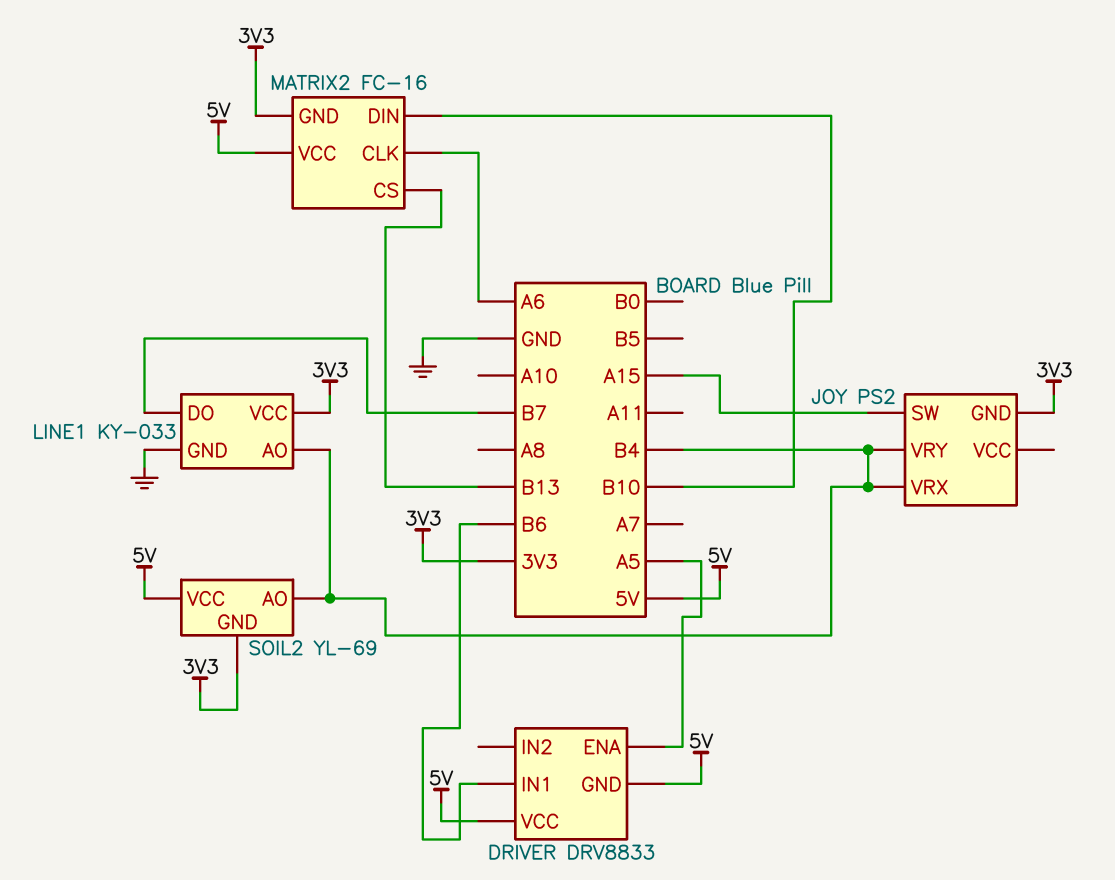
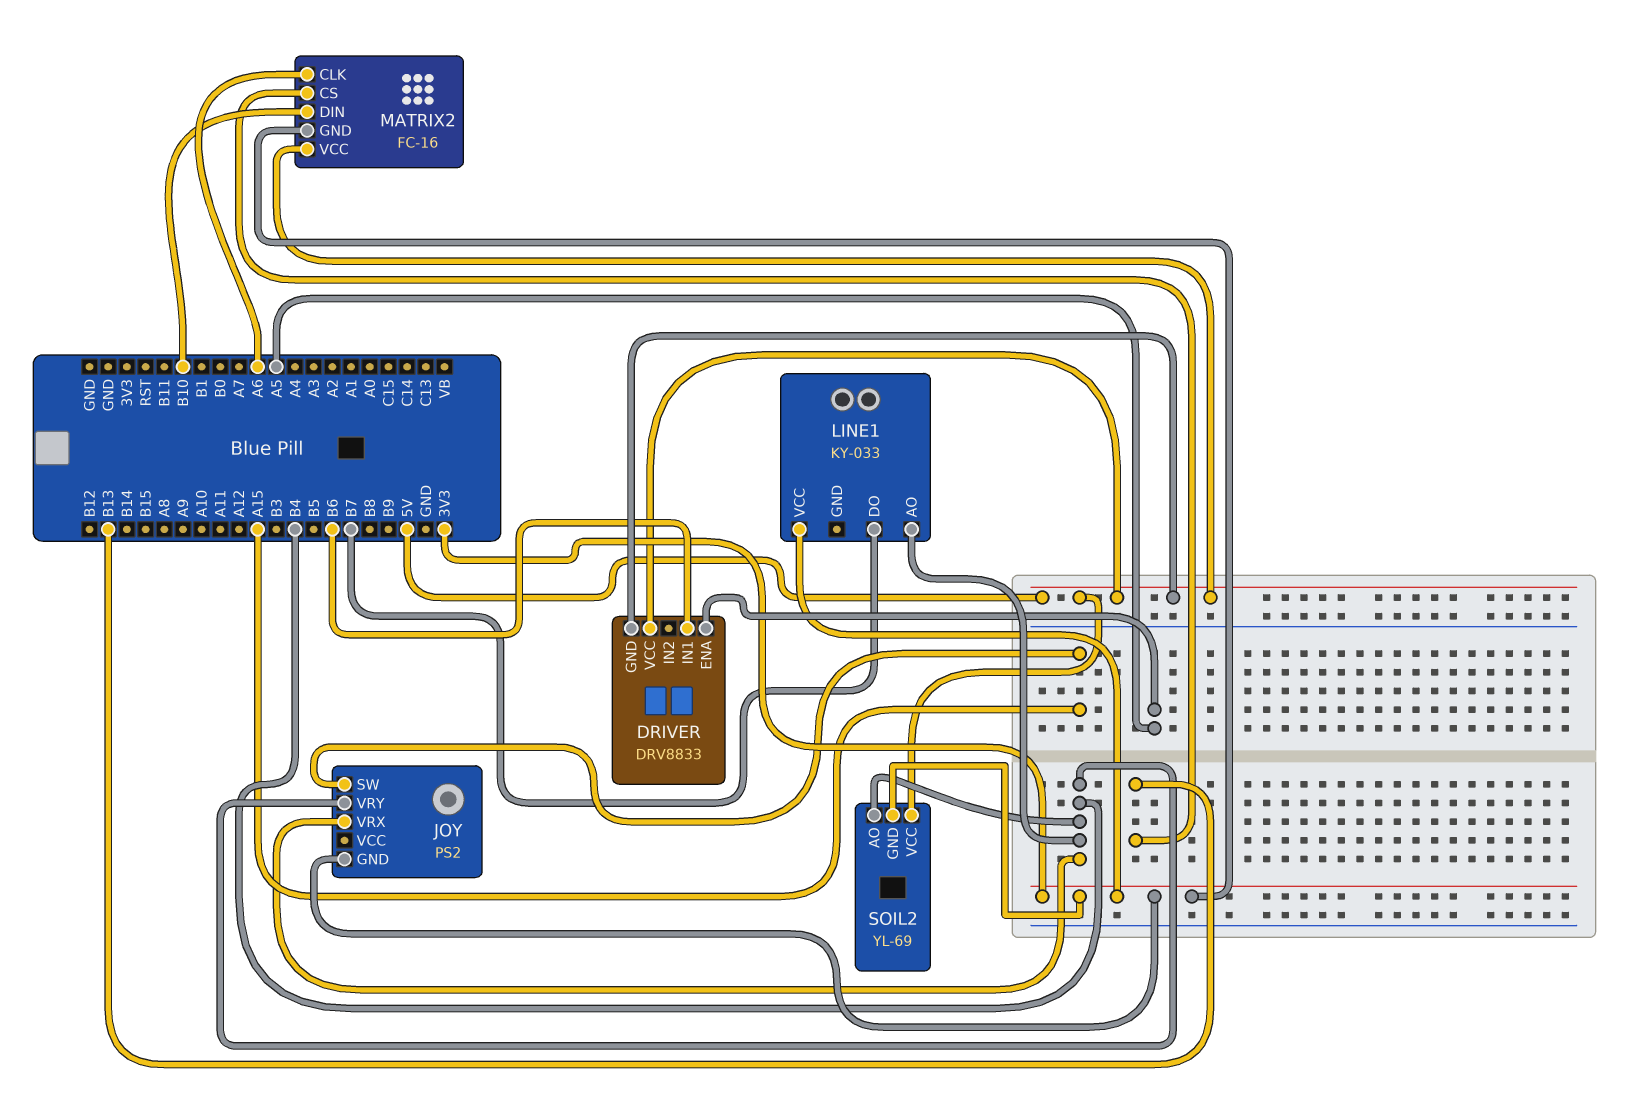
LINE1 pin GND: GND -> none

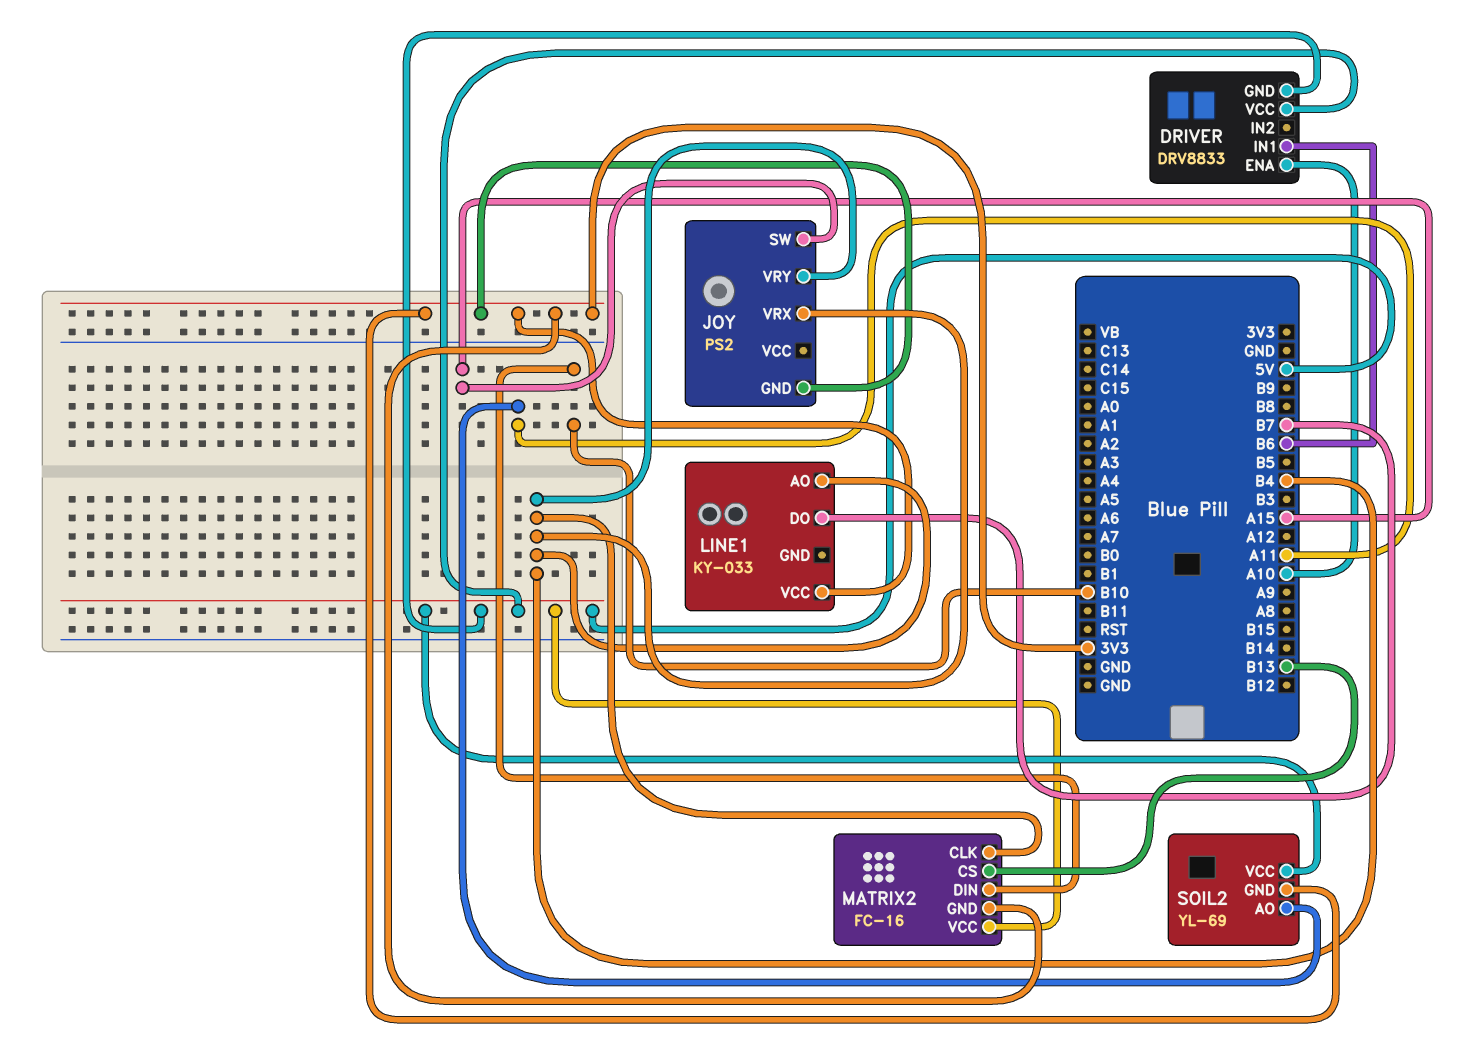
DRIVER pin ENA: A5 -> A10
MATRIX2 pin CLK: A6 -> B4
SOIL2 pin AO: B4 -> A11

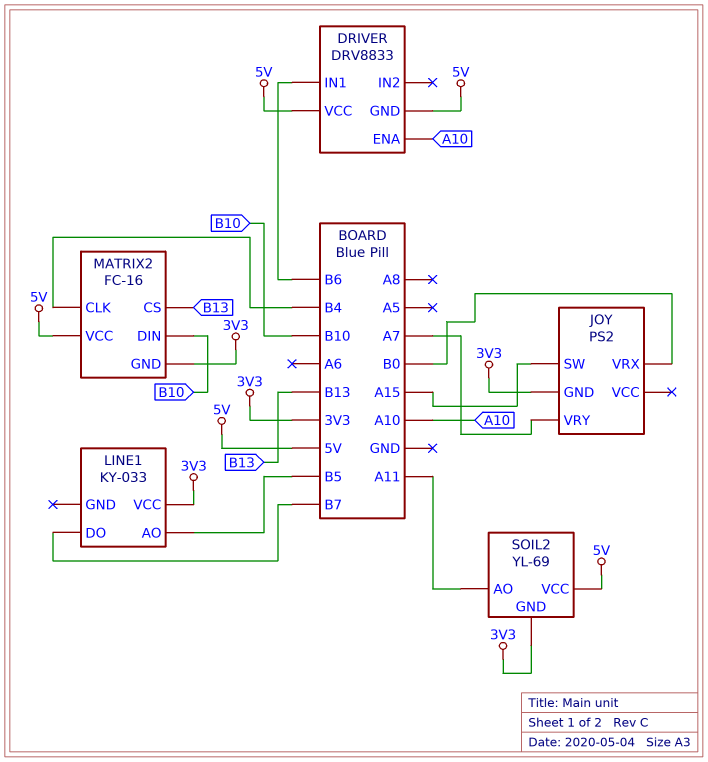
JOY pin VRX: B4 -> B0
JOY pin VRY: B4 -> A7
LINE1 pin AO: B4 -> B5

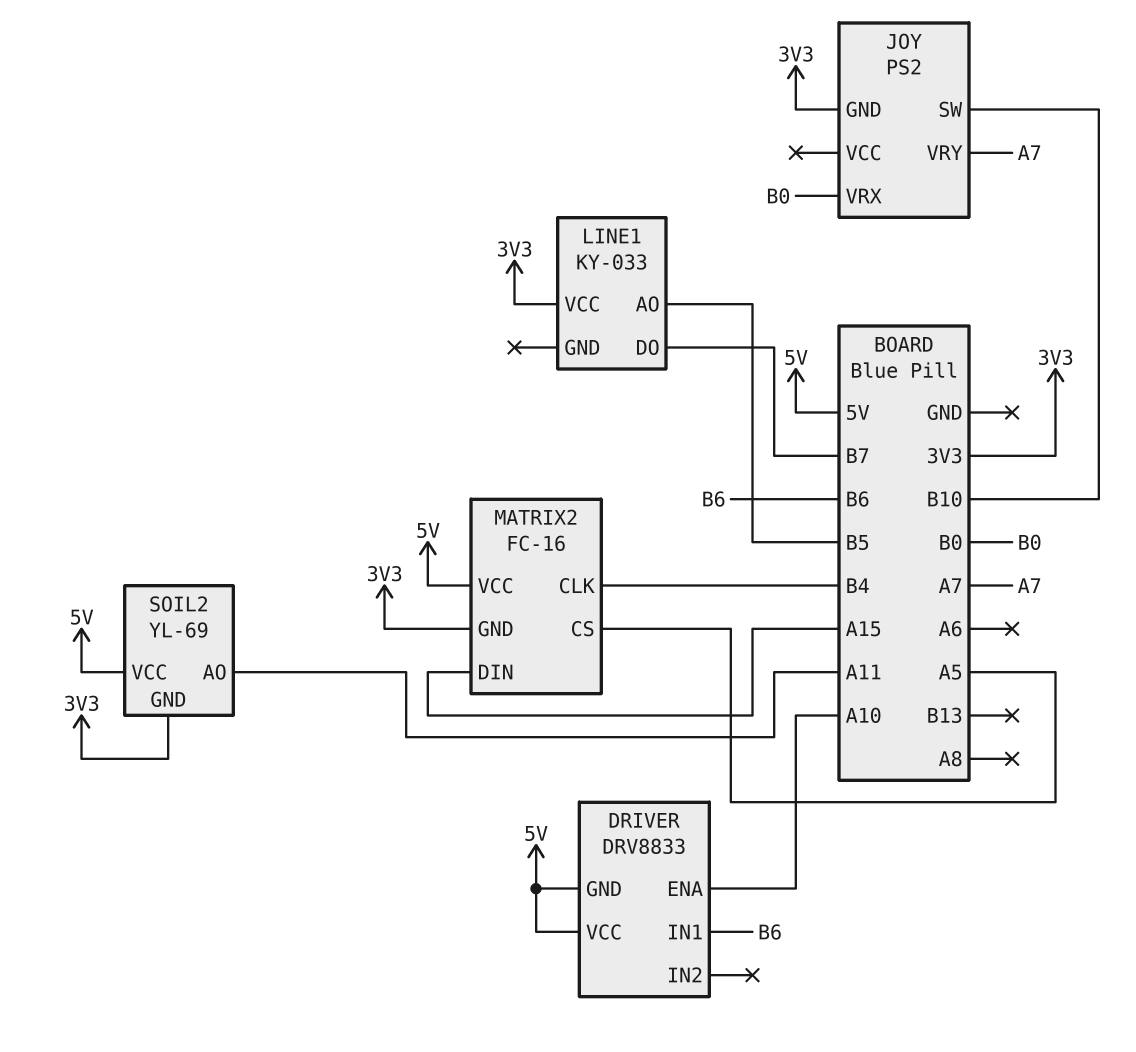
JOY pin SW: A15 -> B10
MATRIX2 pin CS: B13 -> A5
MATRIX2 pin DIN: B10 -> A15

